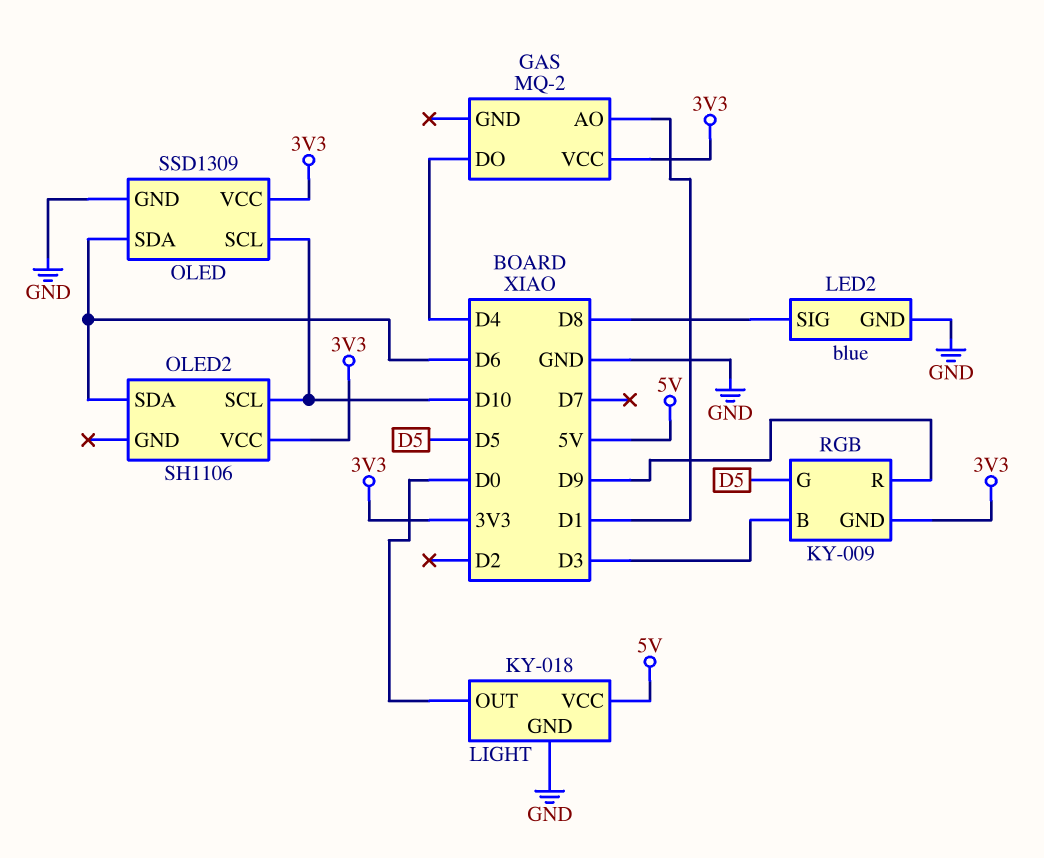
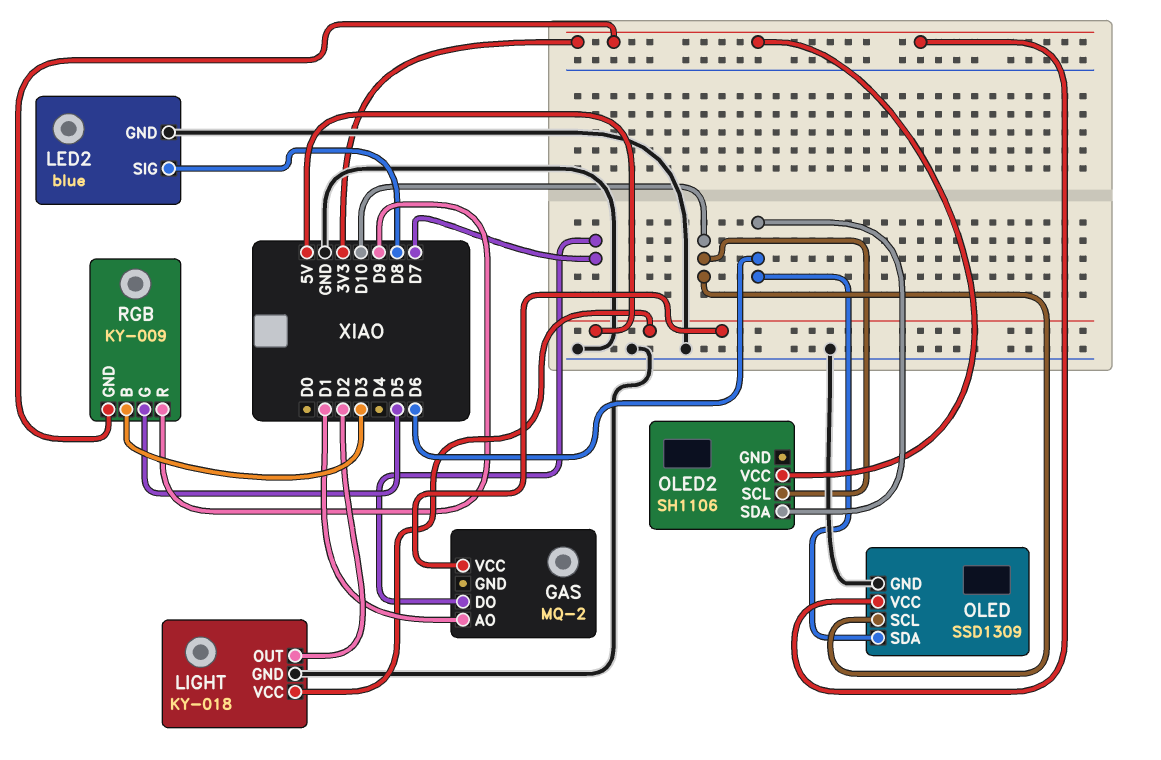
GAS pin DO: D4 -> D7
GAS pin VCC: 3V3 -> 5V
LIGHT pin OUT: D0 -> D2

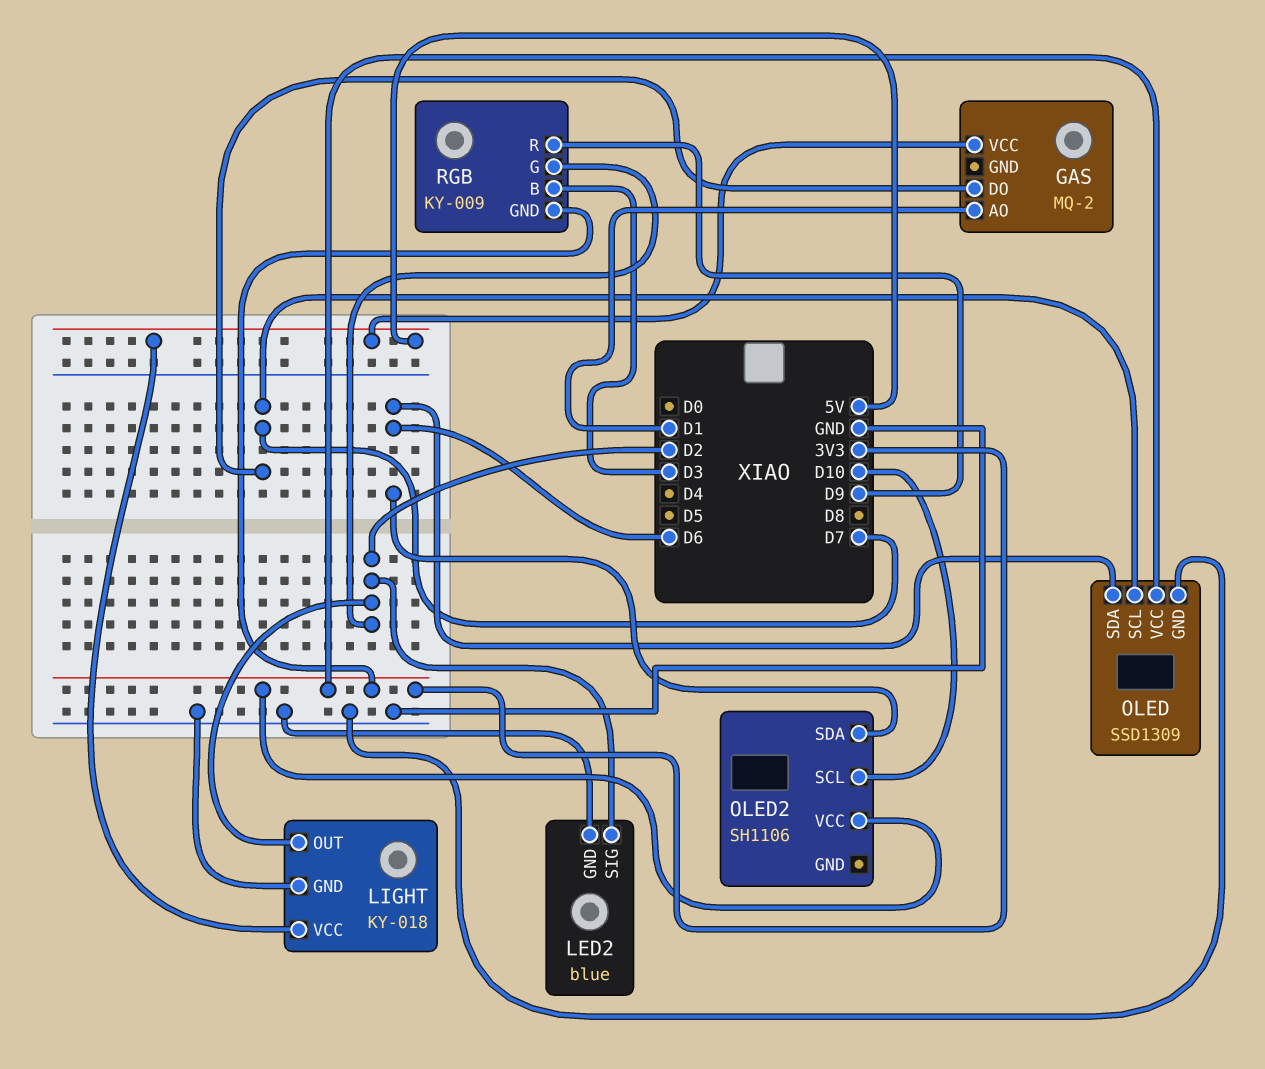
LED2 pin SIG: D8 -> D2
OLED pin SCL: D10 -> D7
RGB pin G: D5 -> D2

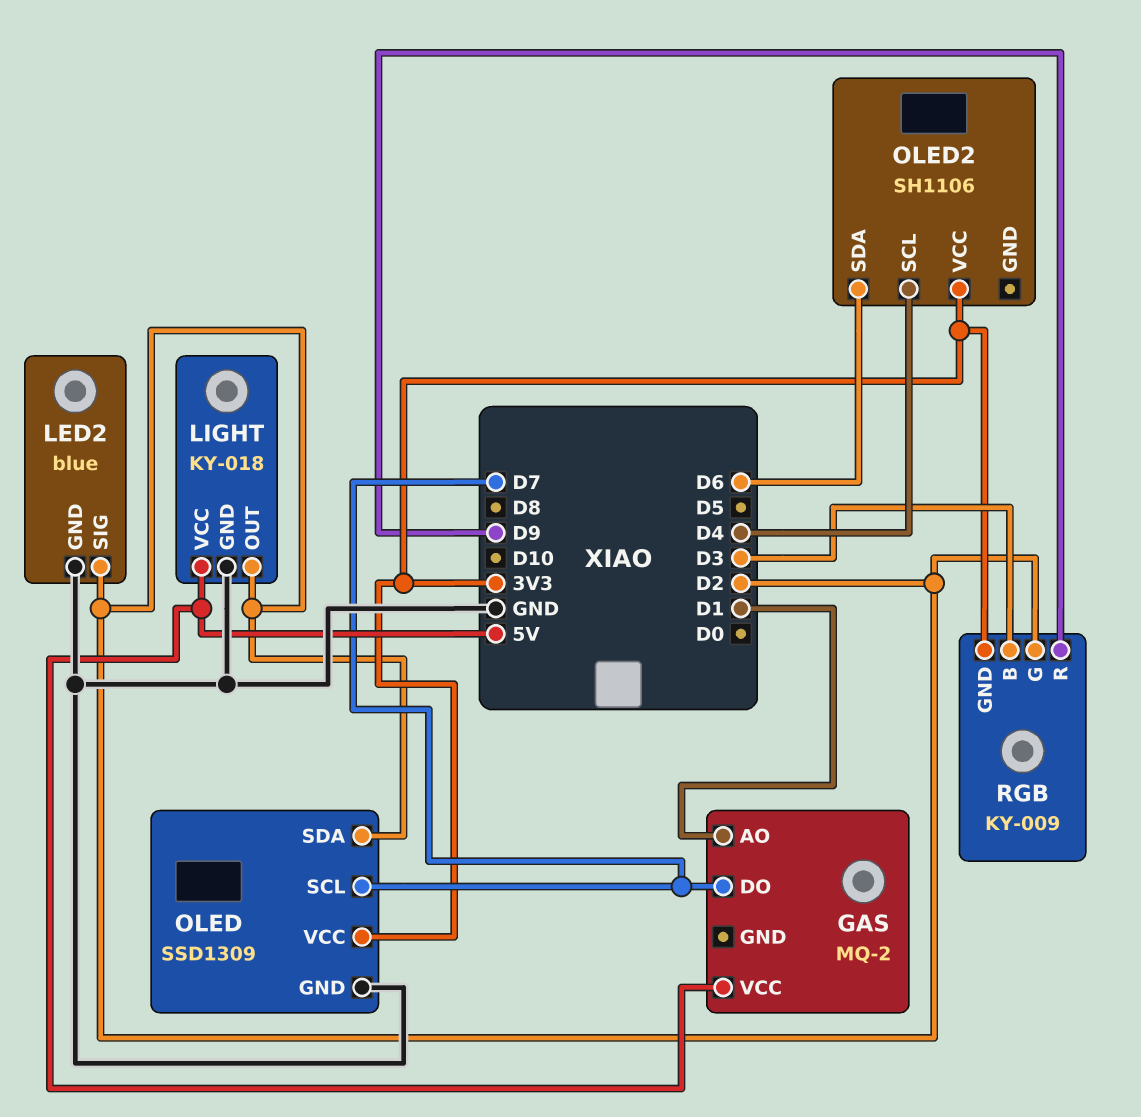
OLED pin SDA: D6 -> D2
OLED2 pin SCL: D10 -> D4

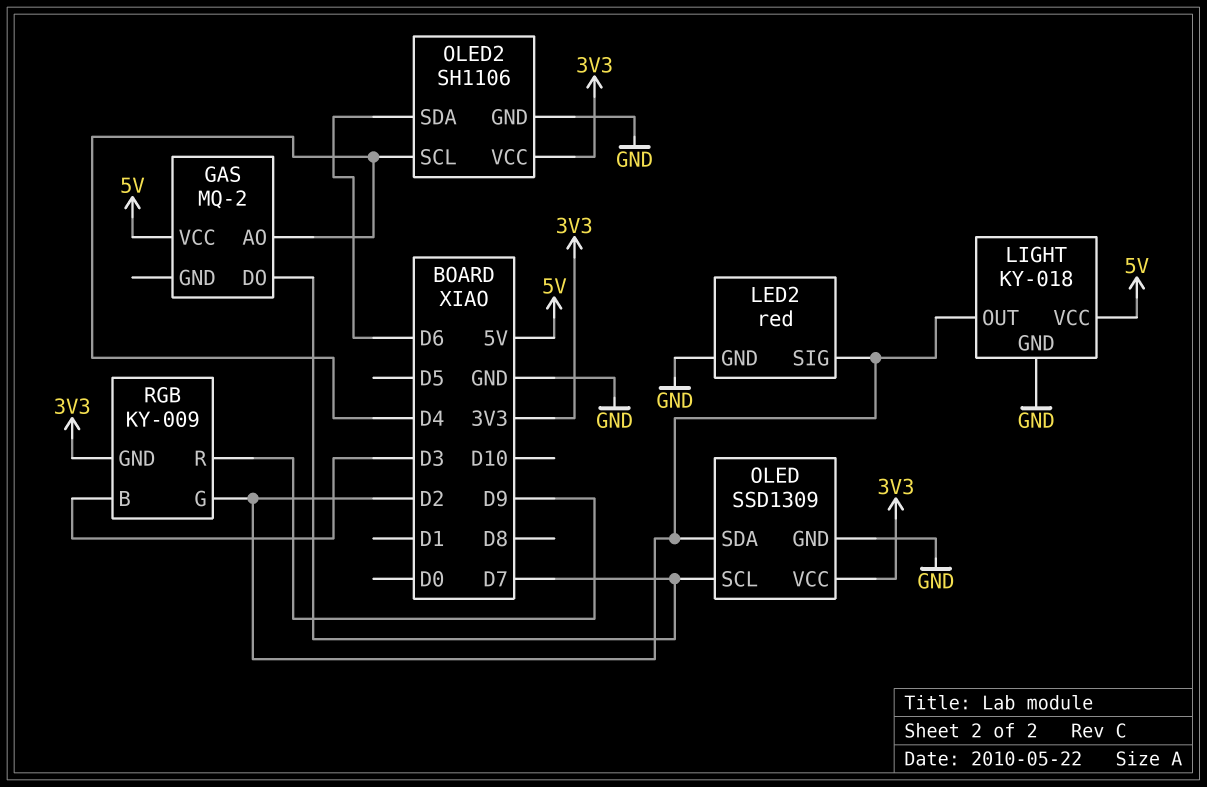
GAS pin AO: D1 -> D4
LED2: blue -> red
OLED2 pin GND: none -> GND

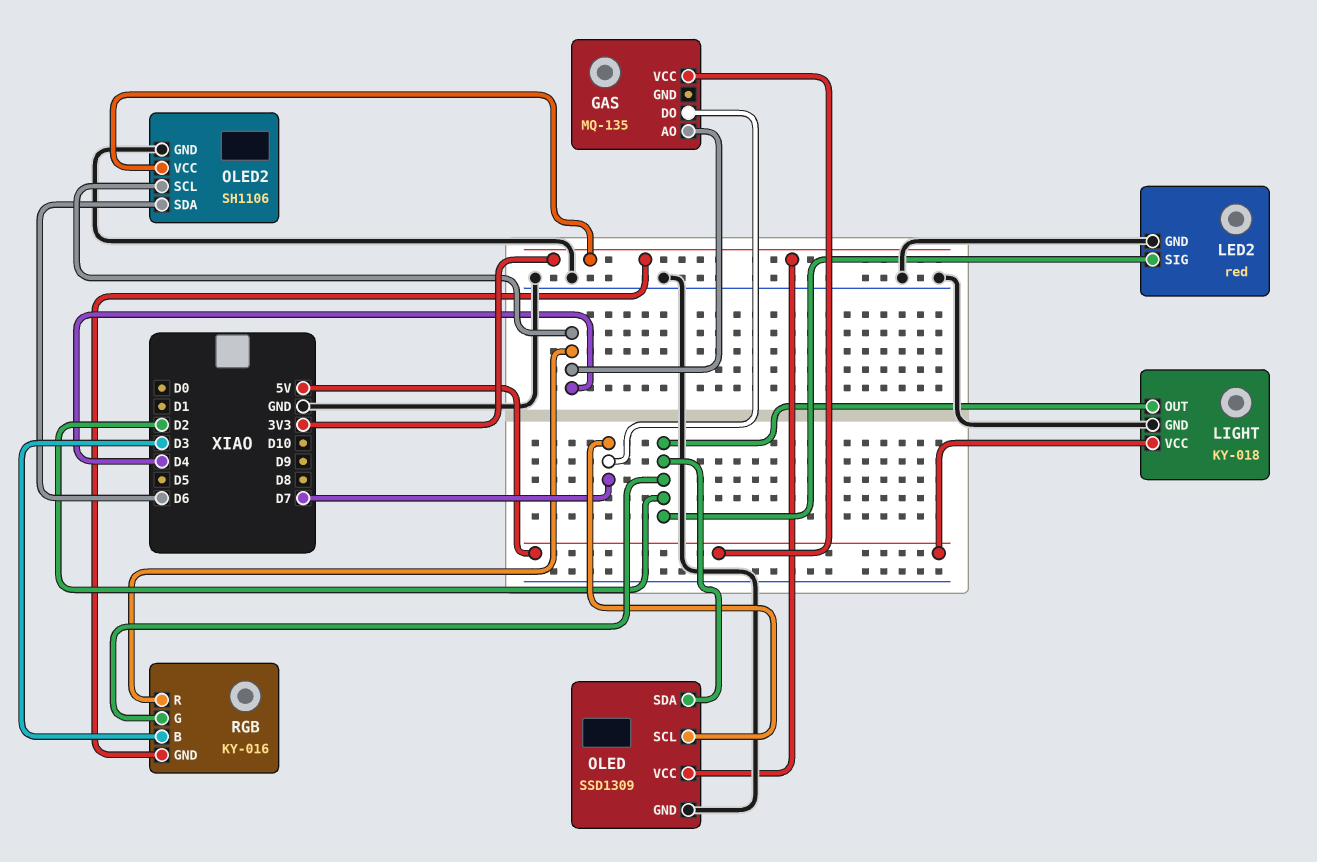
GAS: MQ-2 -> MQ-135
RGB: KY-009 -> KY-016
RGB pin R: D9 -> D4

